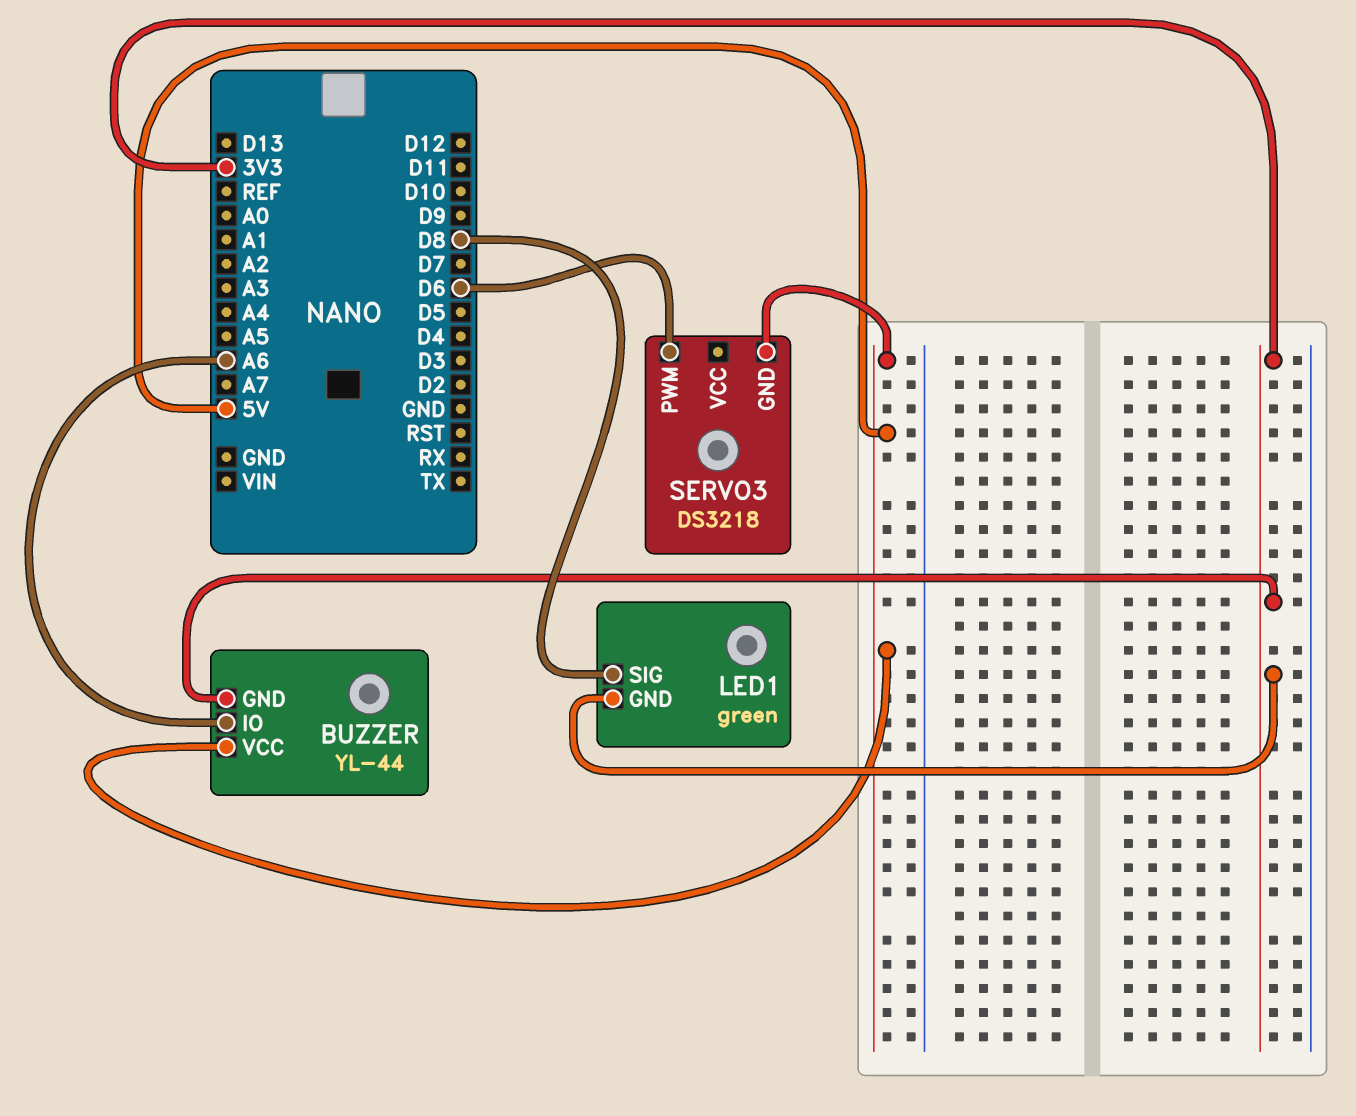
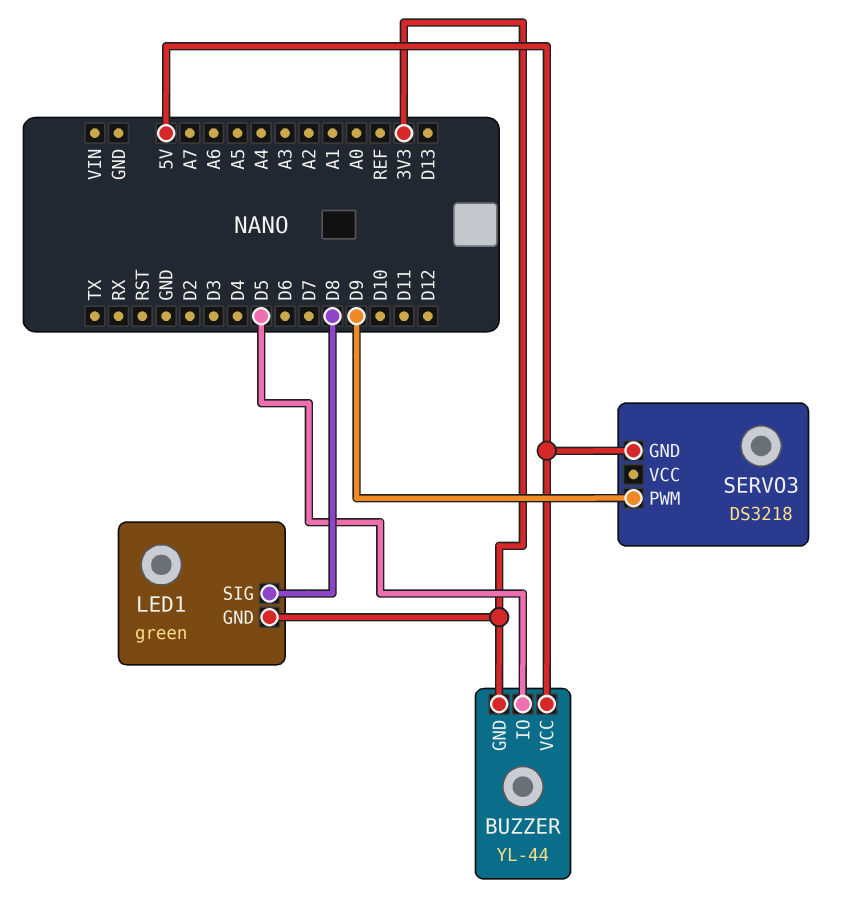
BUZZER pin IO: A6 -> D5
SERVO3 pin PWM: D6 -> D9

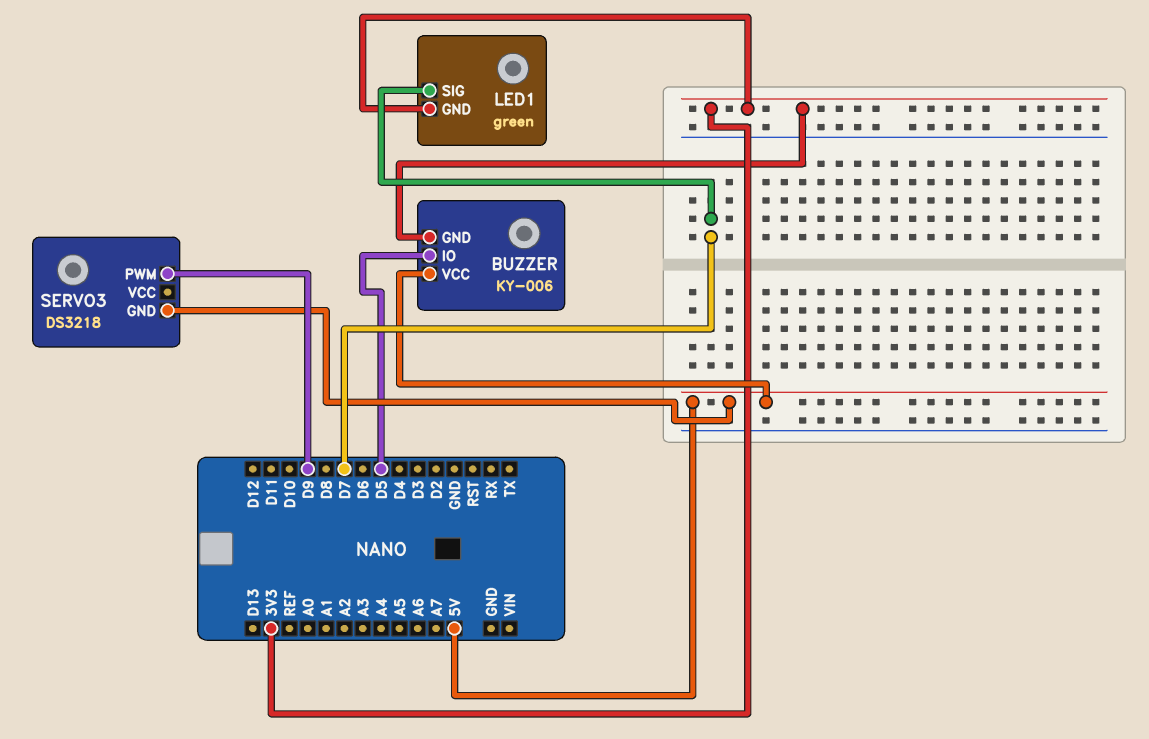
BUZZER: YL-44 -> KY-006
LED1 pin SIG: D8 -> D7

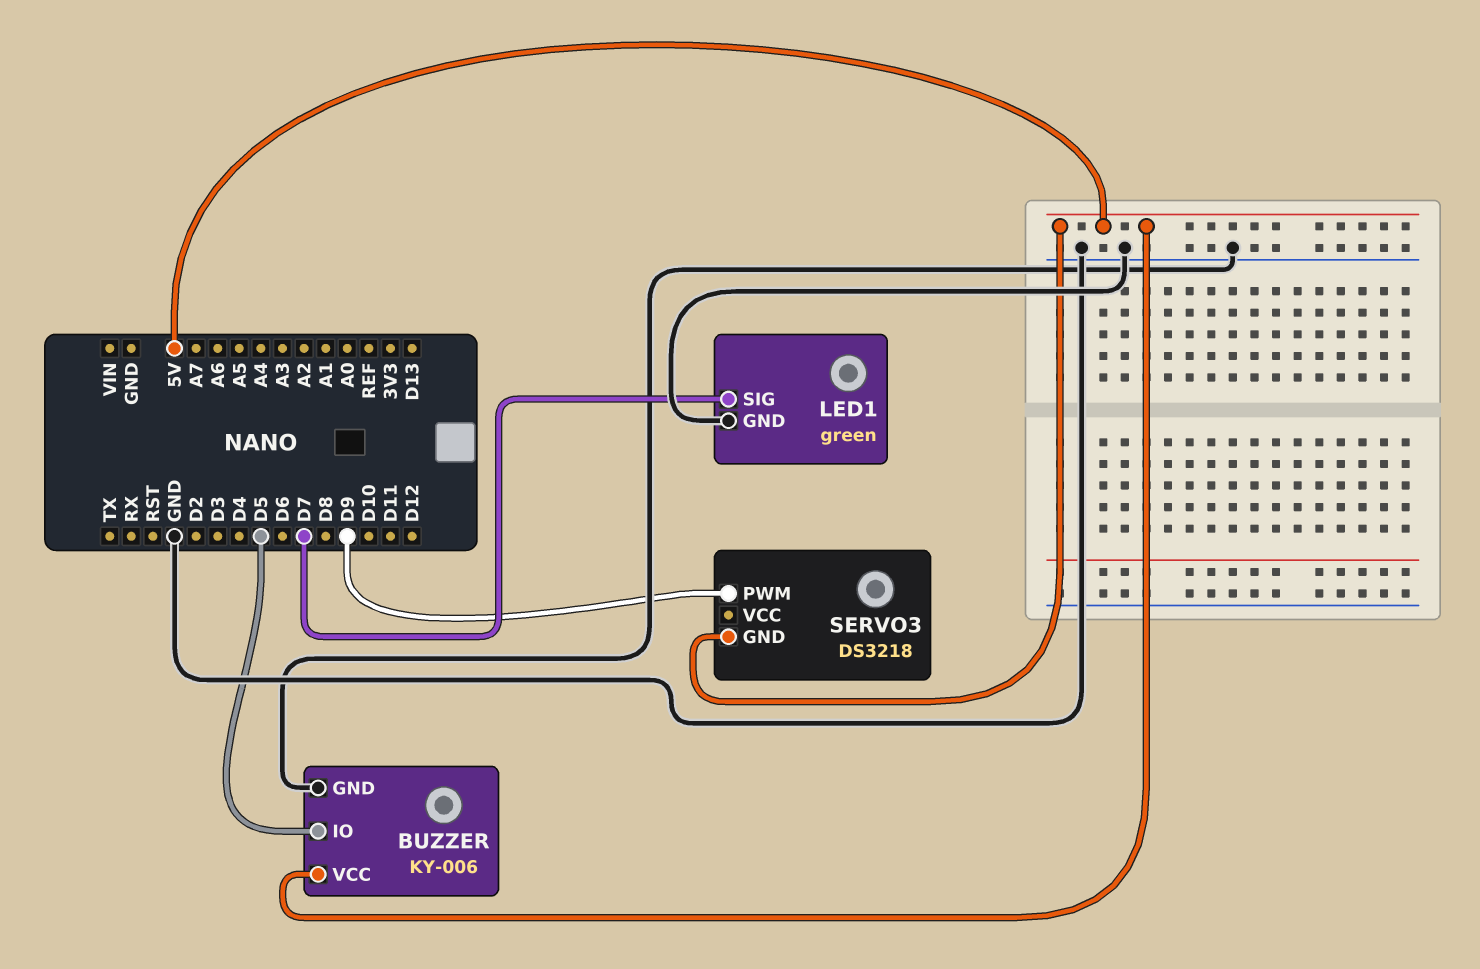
BUZZER pin GND: 3V3 -> GND
LED1 pin GND: 3V3 -> GND

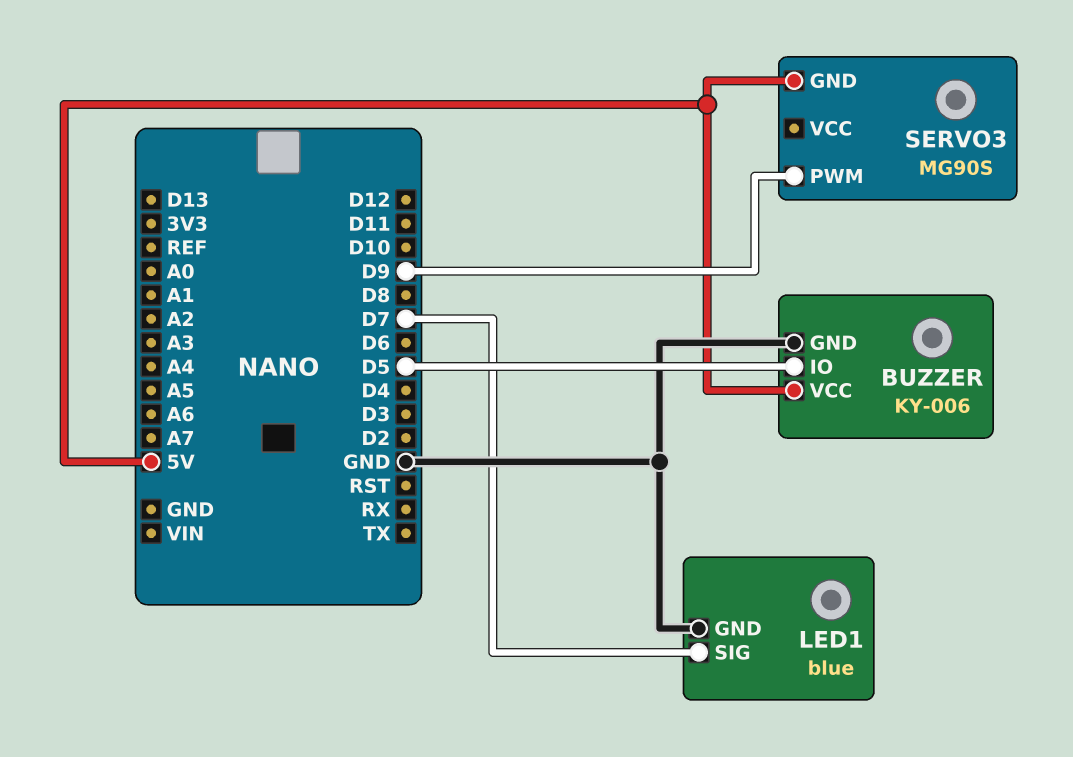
LED1: green -> blue
SERVO3: DS3218 -> MG90S

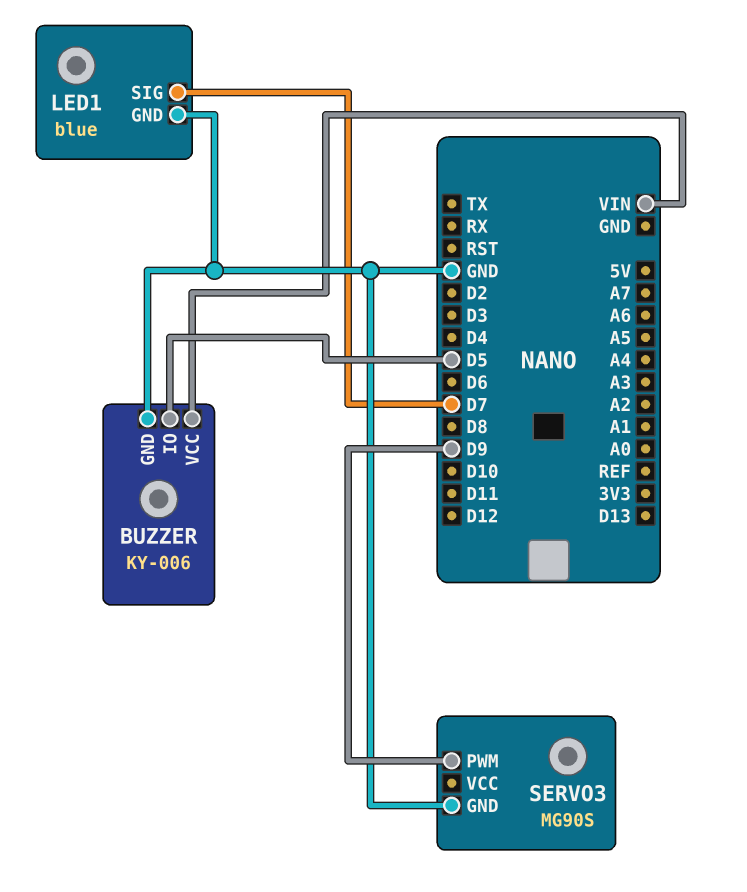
BUZZER pin VCC: 5V -> VIN
SERVO3 pin GND: 5V -> GND

